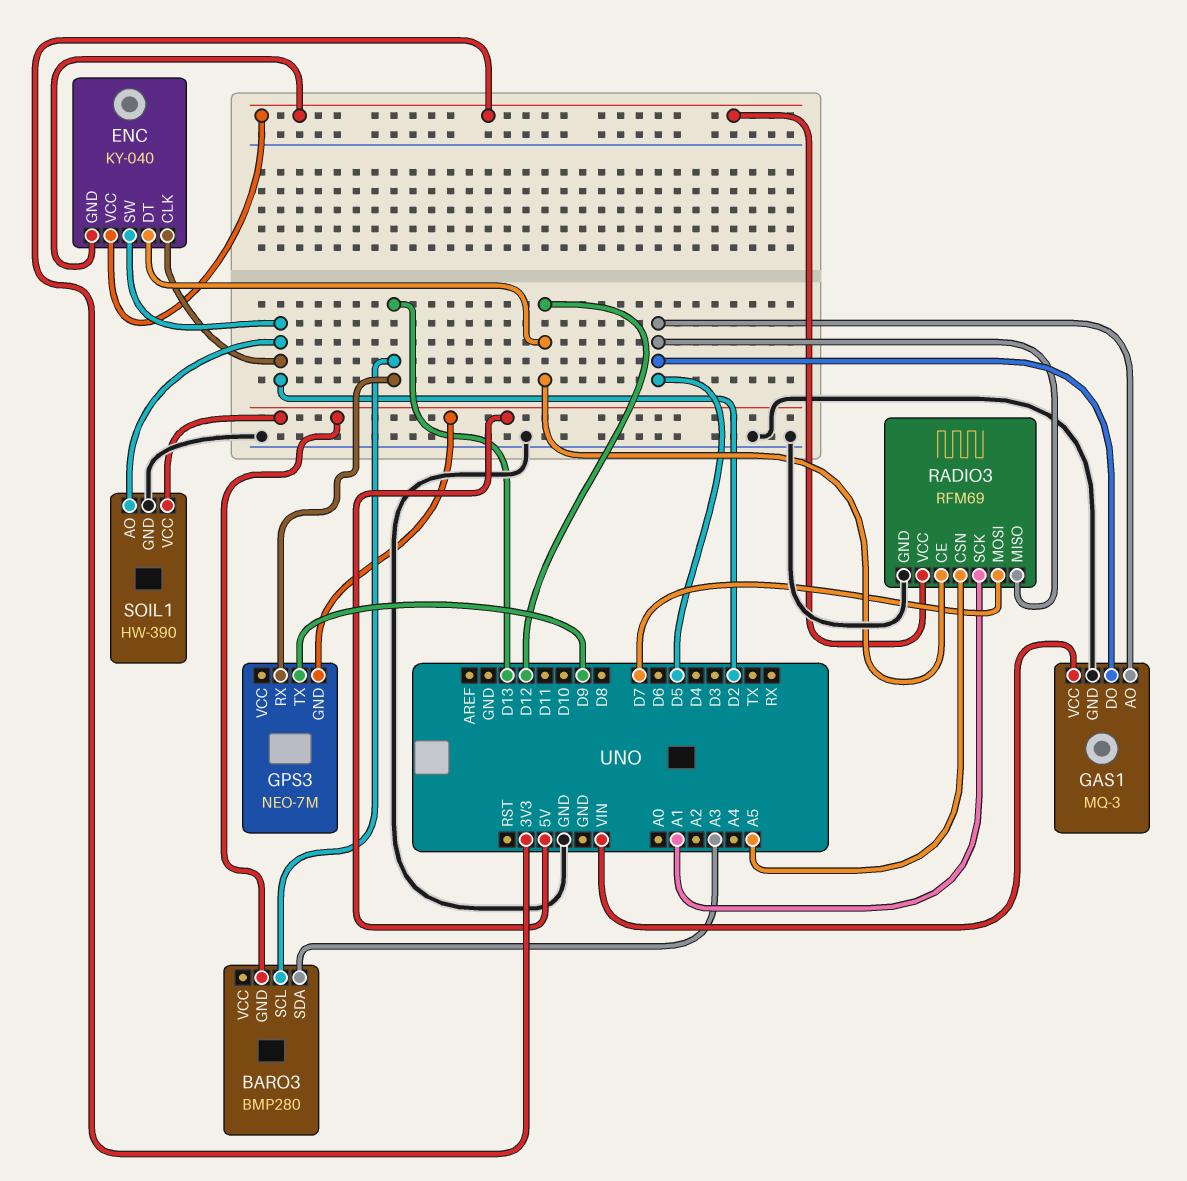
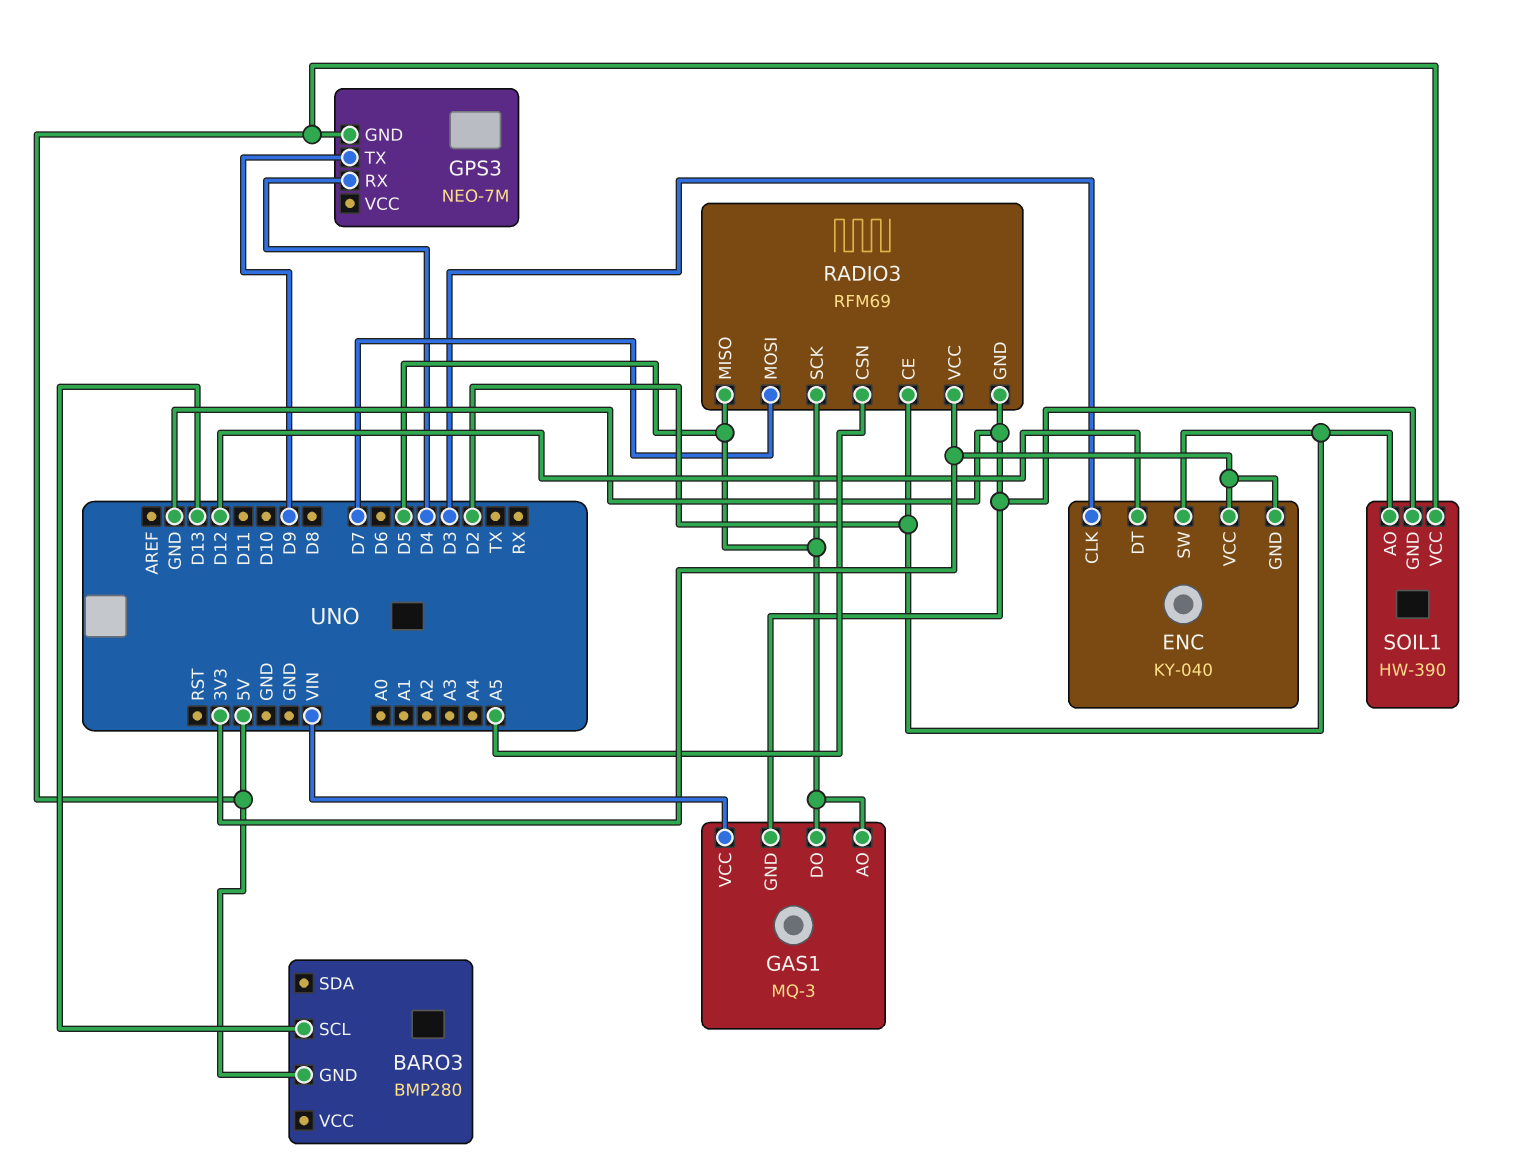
BARO3 pin SDA: A3 -> none
ENC pin CLK: D2 -> D3
GPS3 pin RX: D13 -> D4
RADIO3 pin CE: D12 -> D2
RADIO3 pin SCK: A1 -> D5

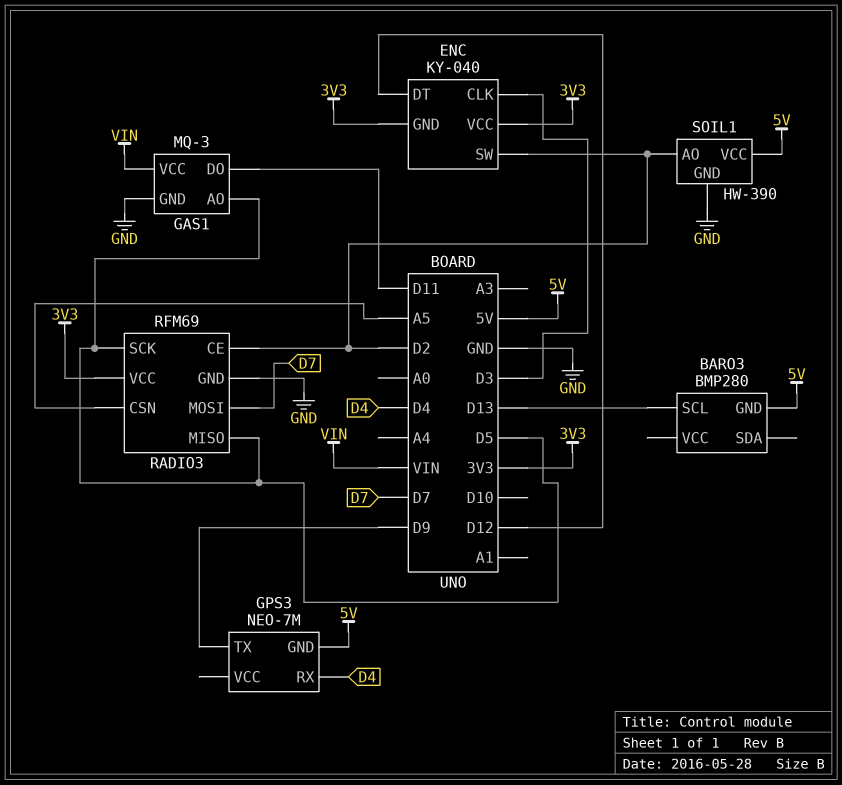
GAS1 pin DO: D5 -> D11

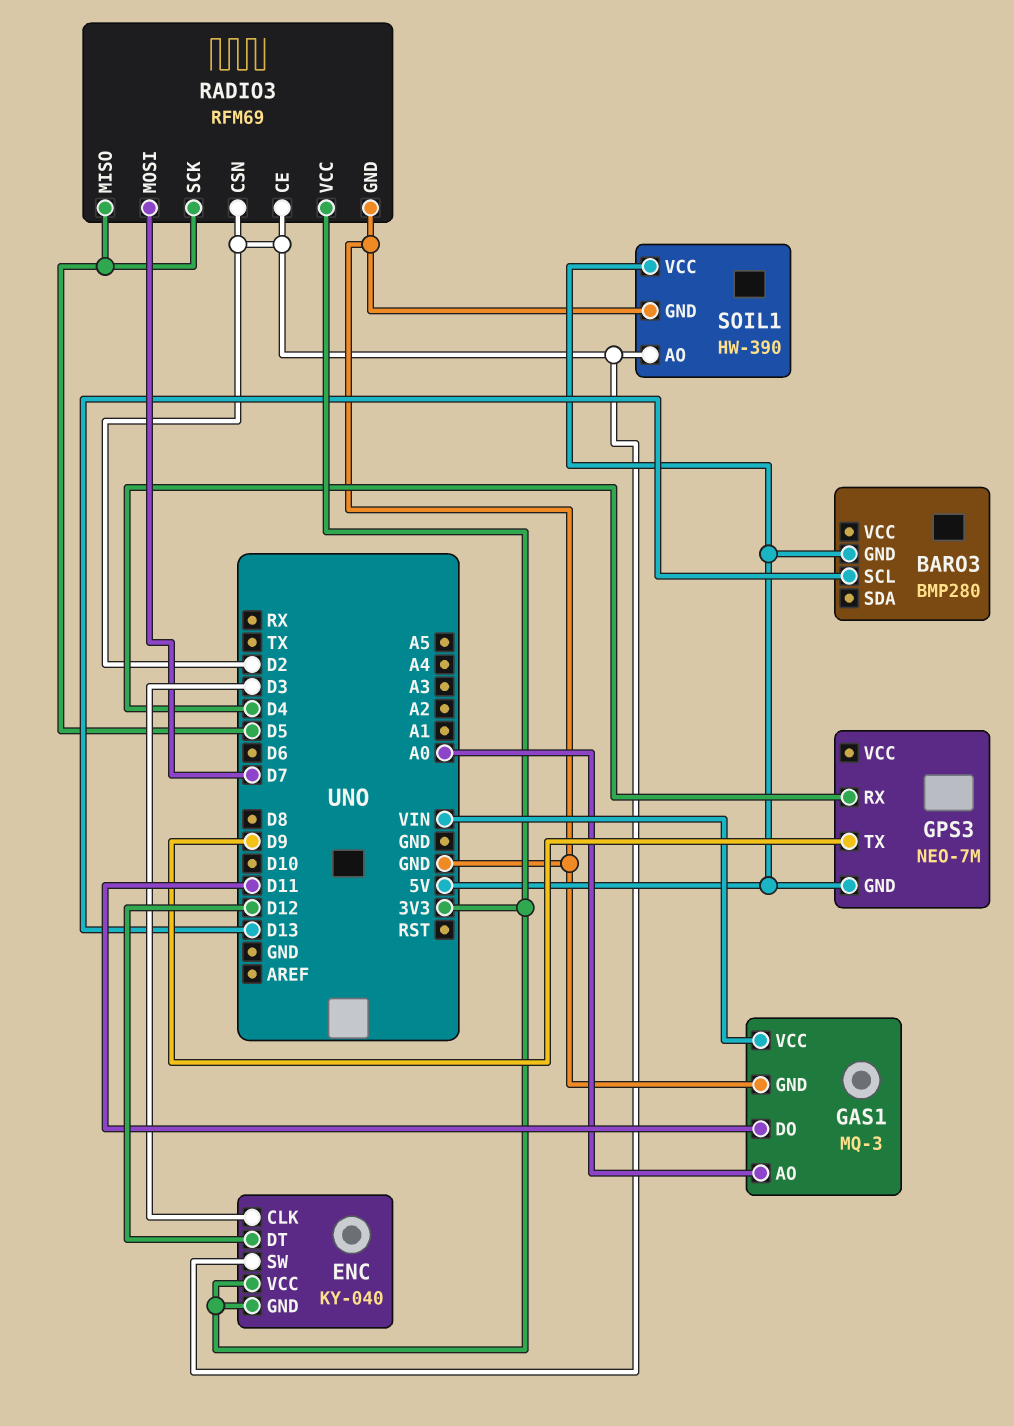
GAS1 pin AO: D5 -> A0
RADIO3 pin CSN: A5 -> D2

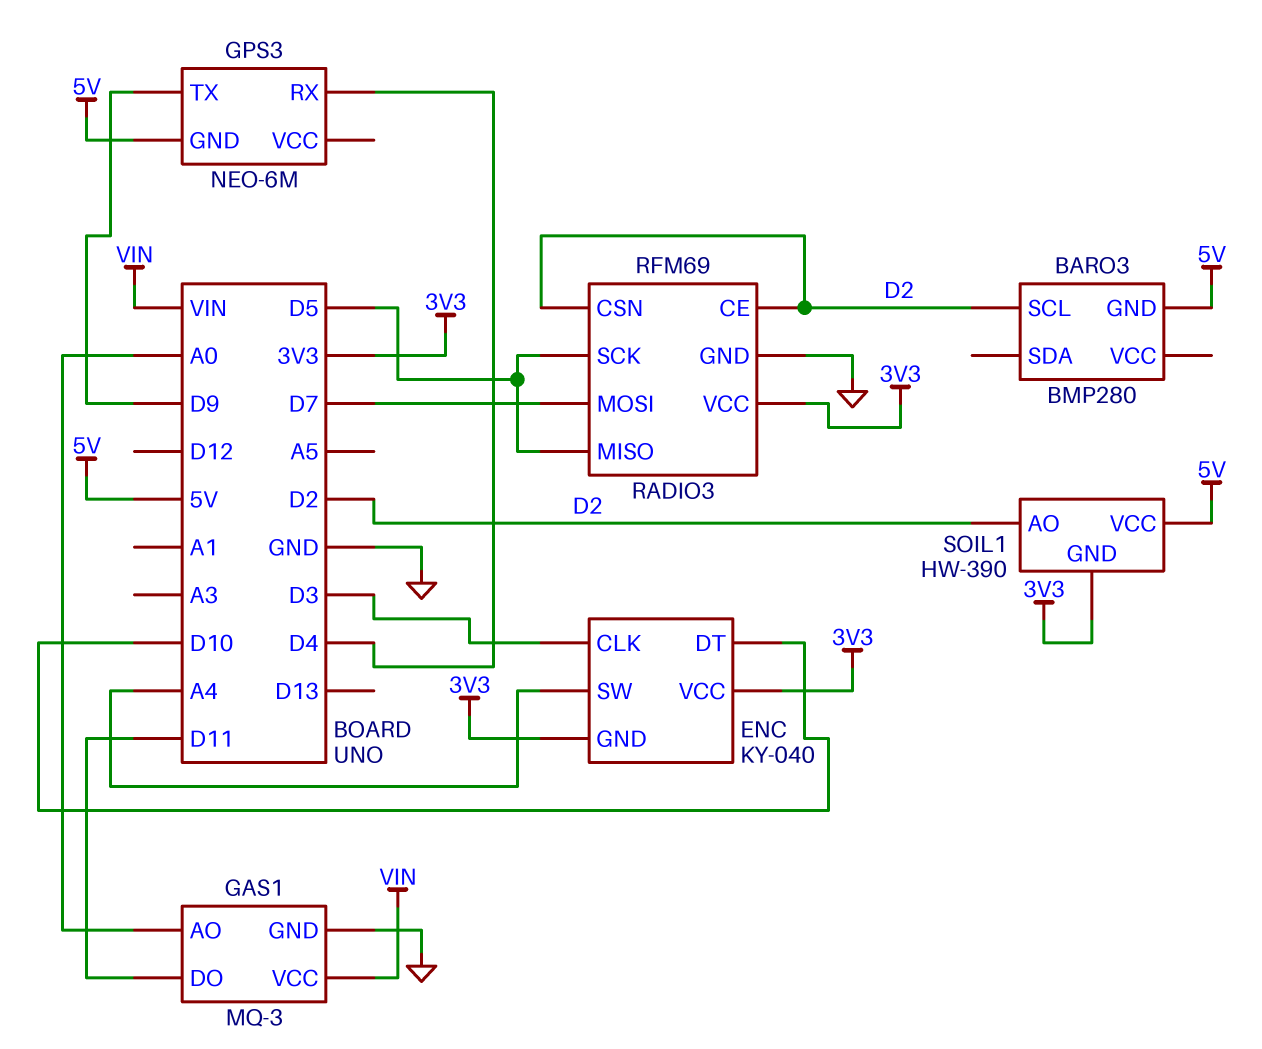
BARO3 pin SCL: D13 -> D2
ENC pin DT: D12 -> D10
ENC pin SW: D2 -> A4
GPS3: NEO-7M -> NEO-6M
SOIL1 pin GND: GND -> 3V3

